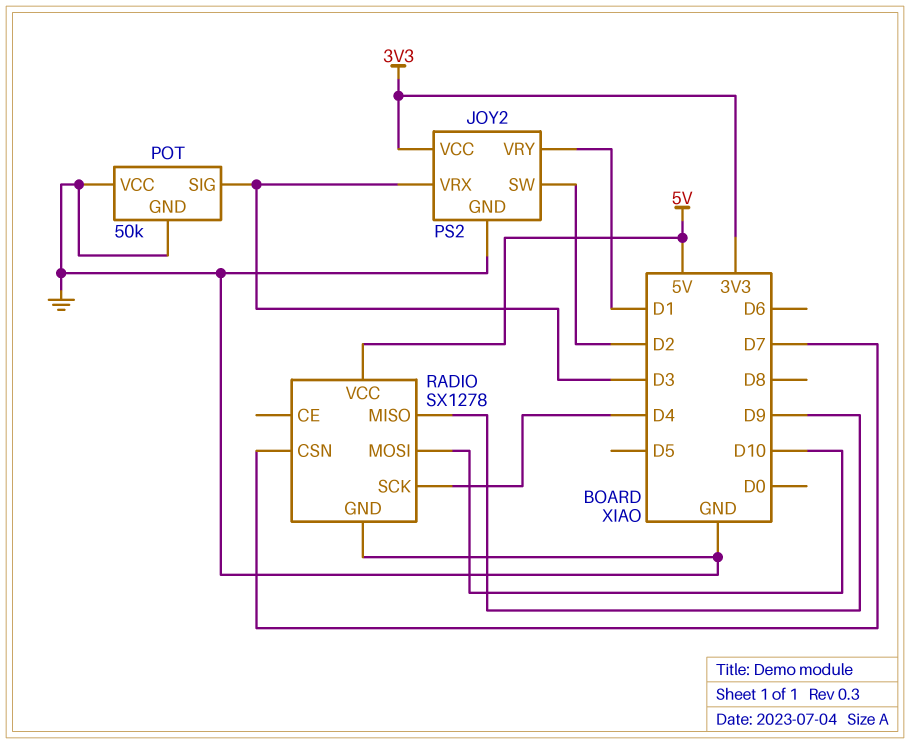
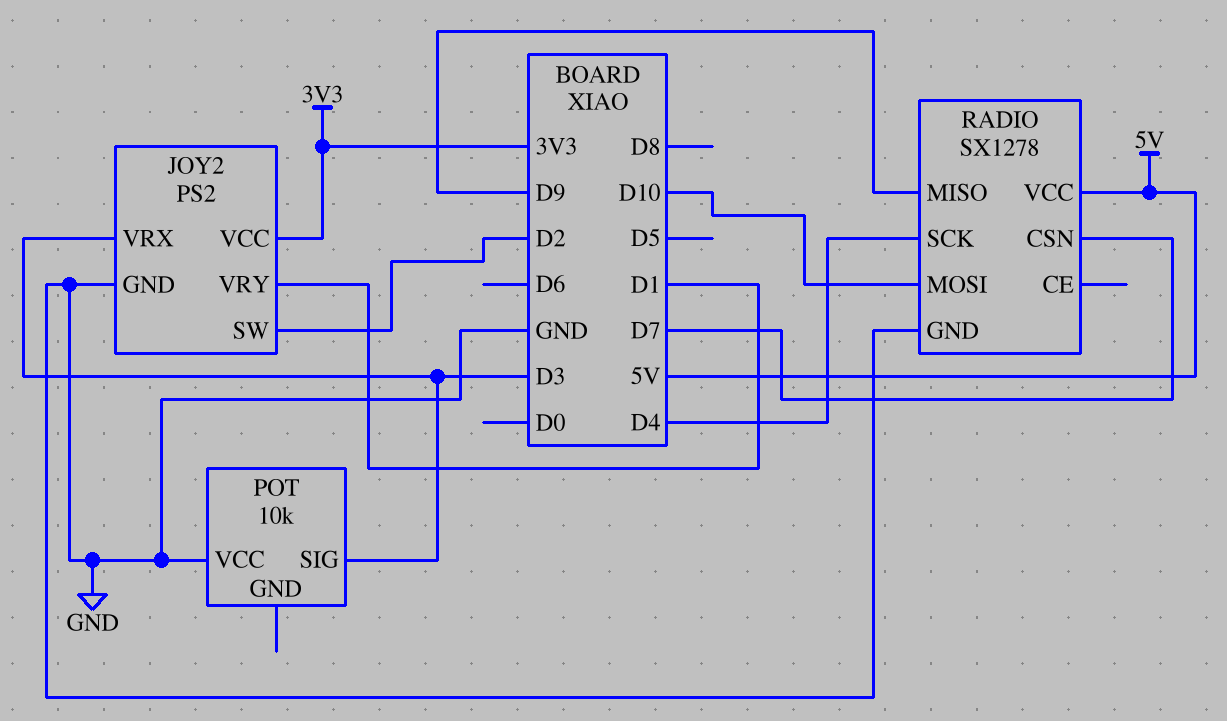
POT: 50k -> 10k
POT pin GND: GND -> none

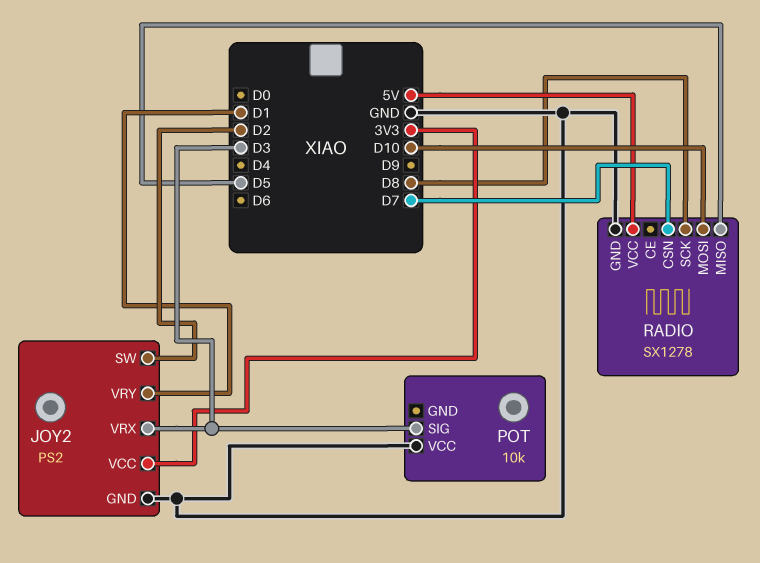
RADIO pin MISO: D9 -> D5
RADIO pin SCK: D4 -> D8

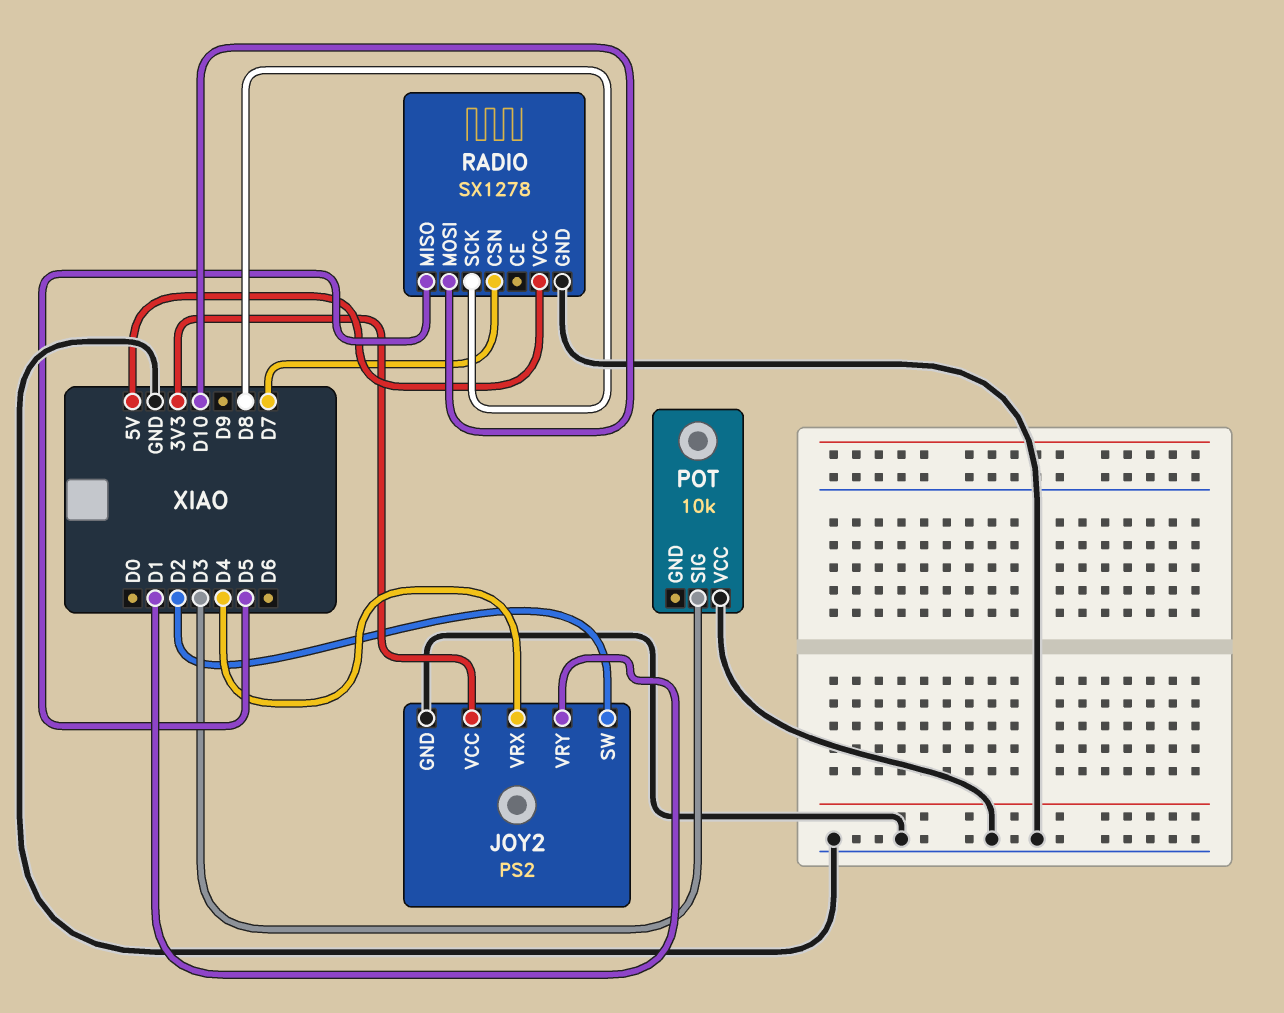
JOY2 pin VRX: D3 -> D4

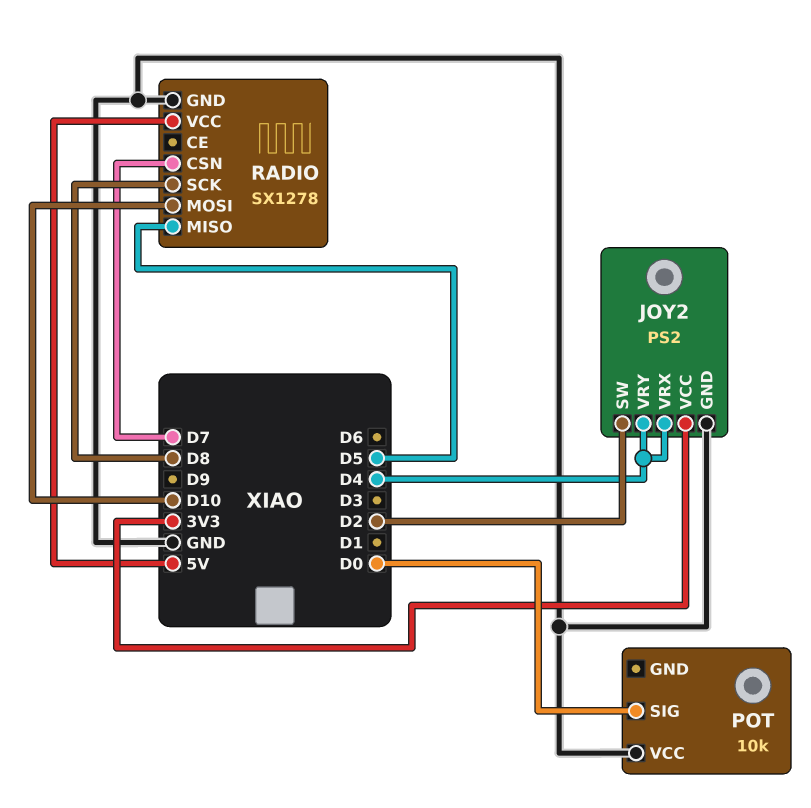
JOY2 pin VRY: D1 -> D4
POT pin SIG: D3 -> D0

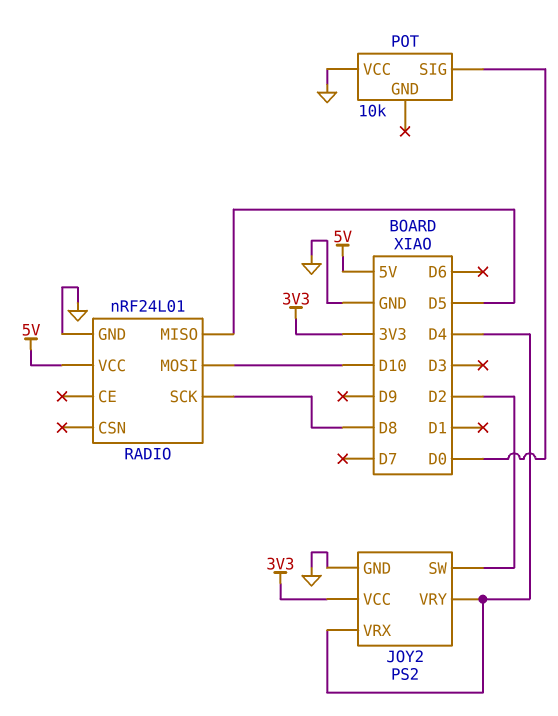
RADIO: SX1278 -> nRF24L01
RADIO pin CSN: D7 -> none

